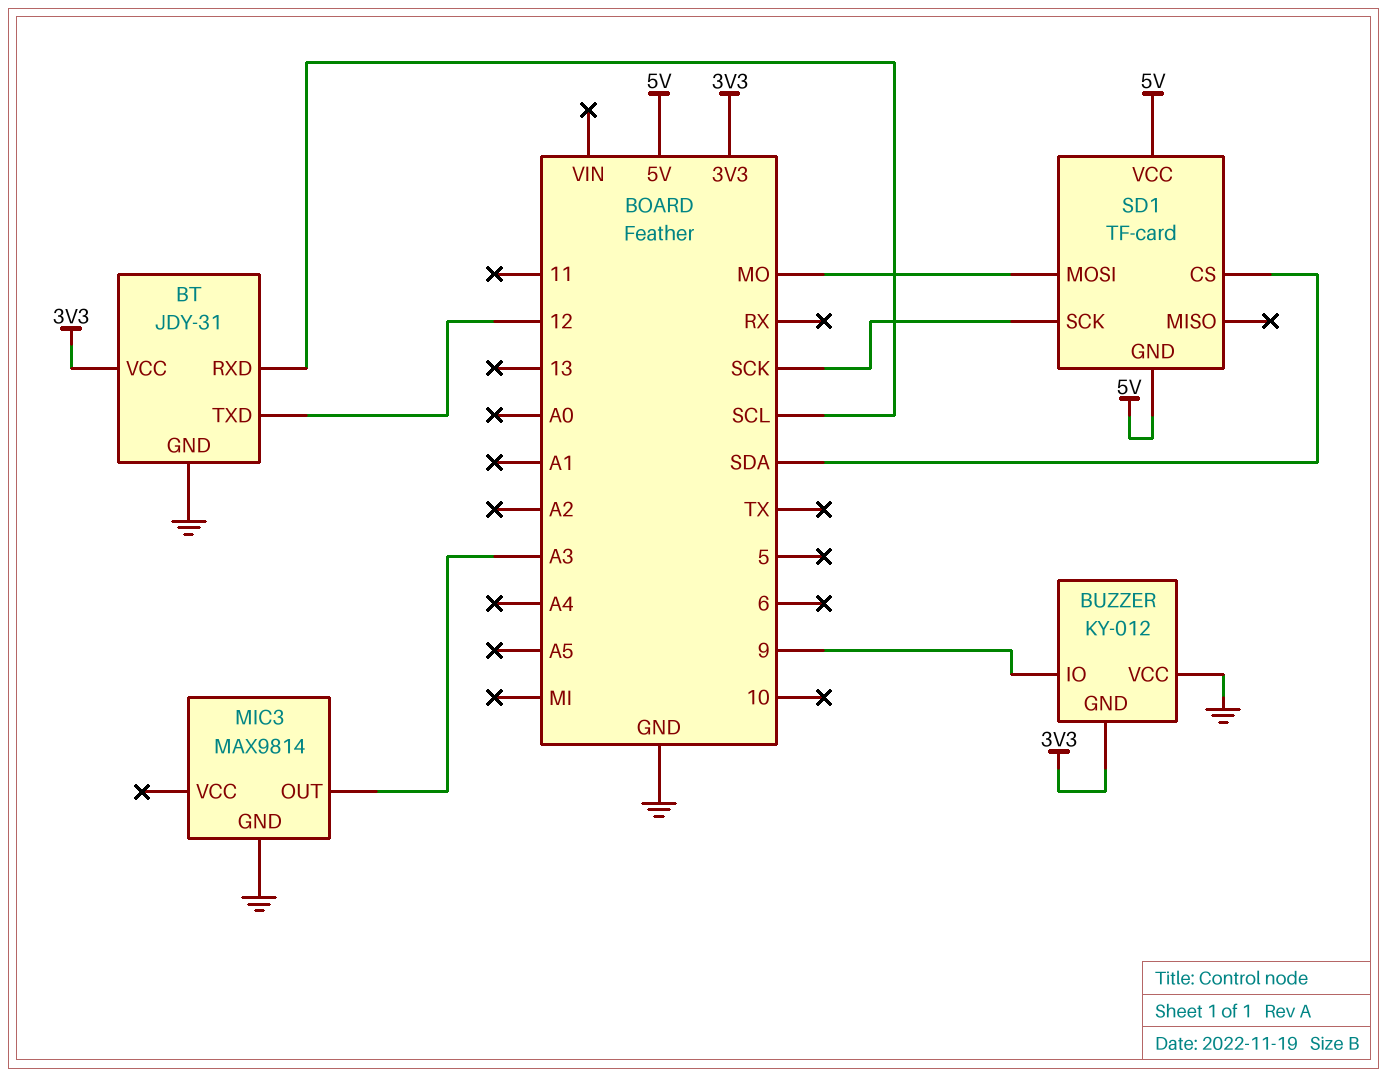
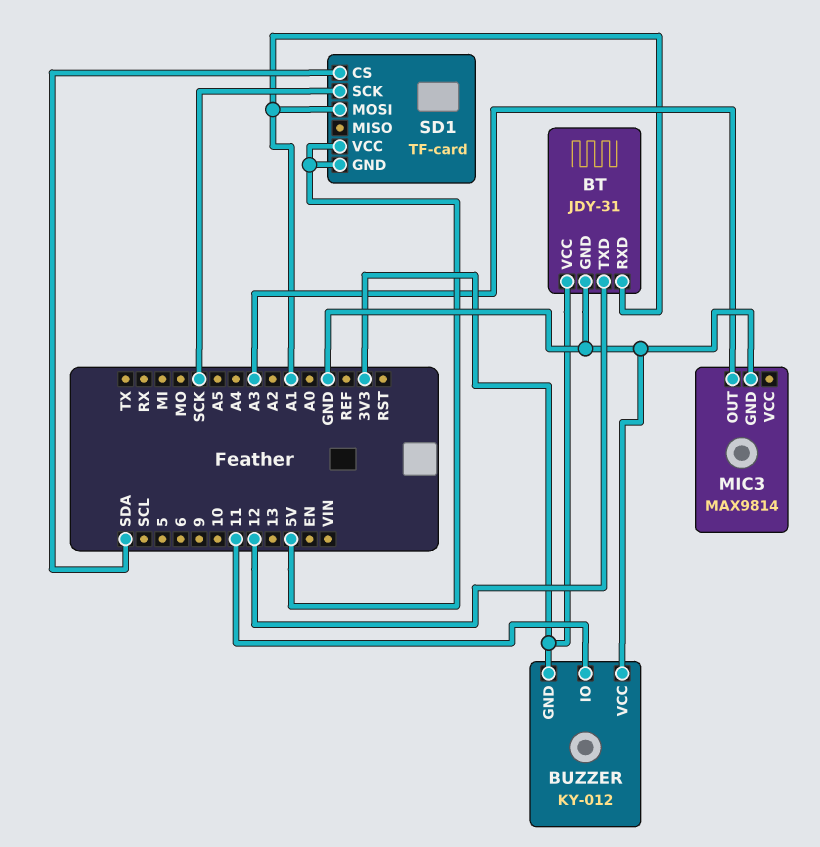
BT pin RXD: SCL -> A1
BUZZER pin IO: 9 -> 11
SD1 pin MOSI: MO -> A1

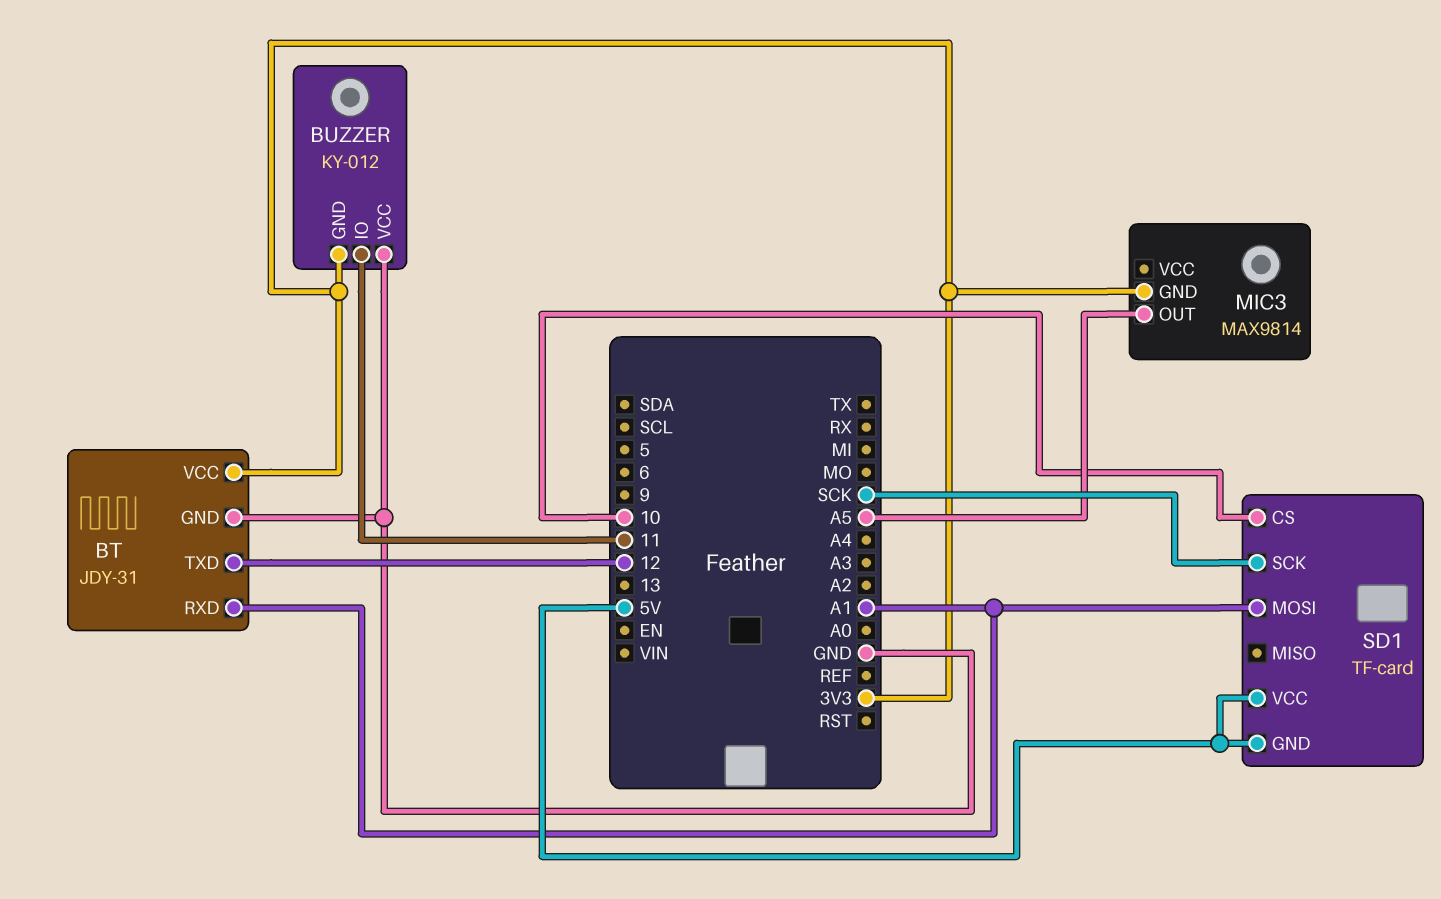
MIC3 pin GND: GND -> 3V3
MIC3 pin OUT: A3 -> A5
SD1 pin CS: SDA -> 10

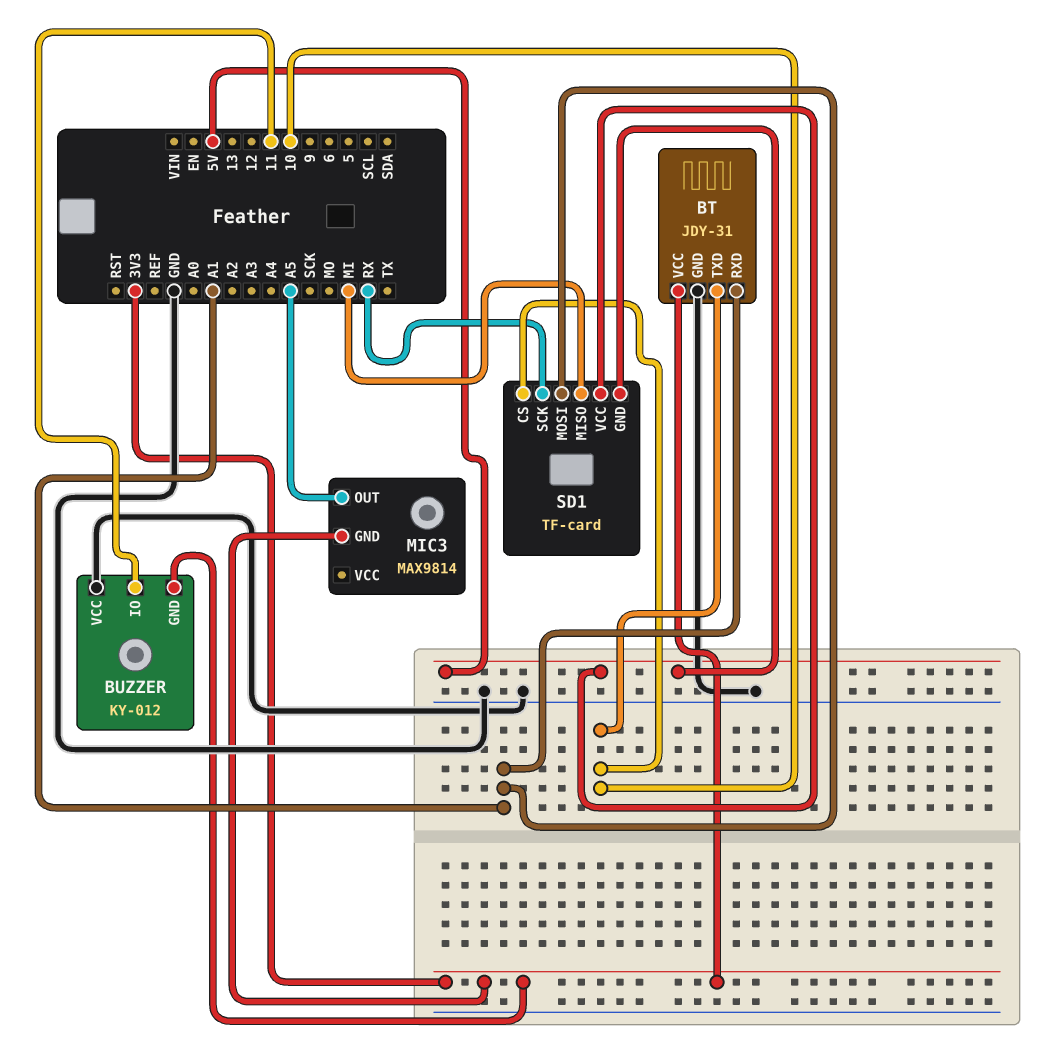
BT pin TXD: 12 -> 10
SD1 pin MISO: none -> MI
SD1 pin SCK: SCK -> RX

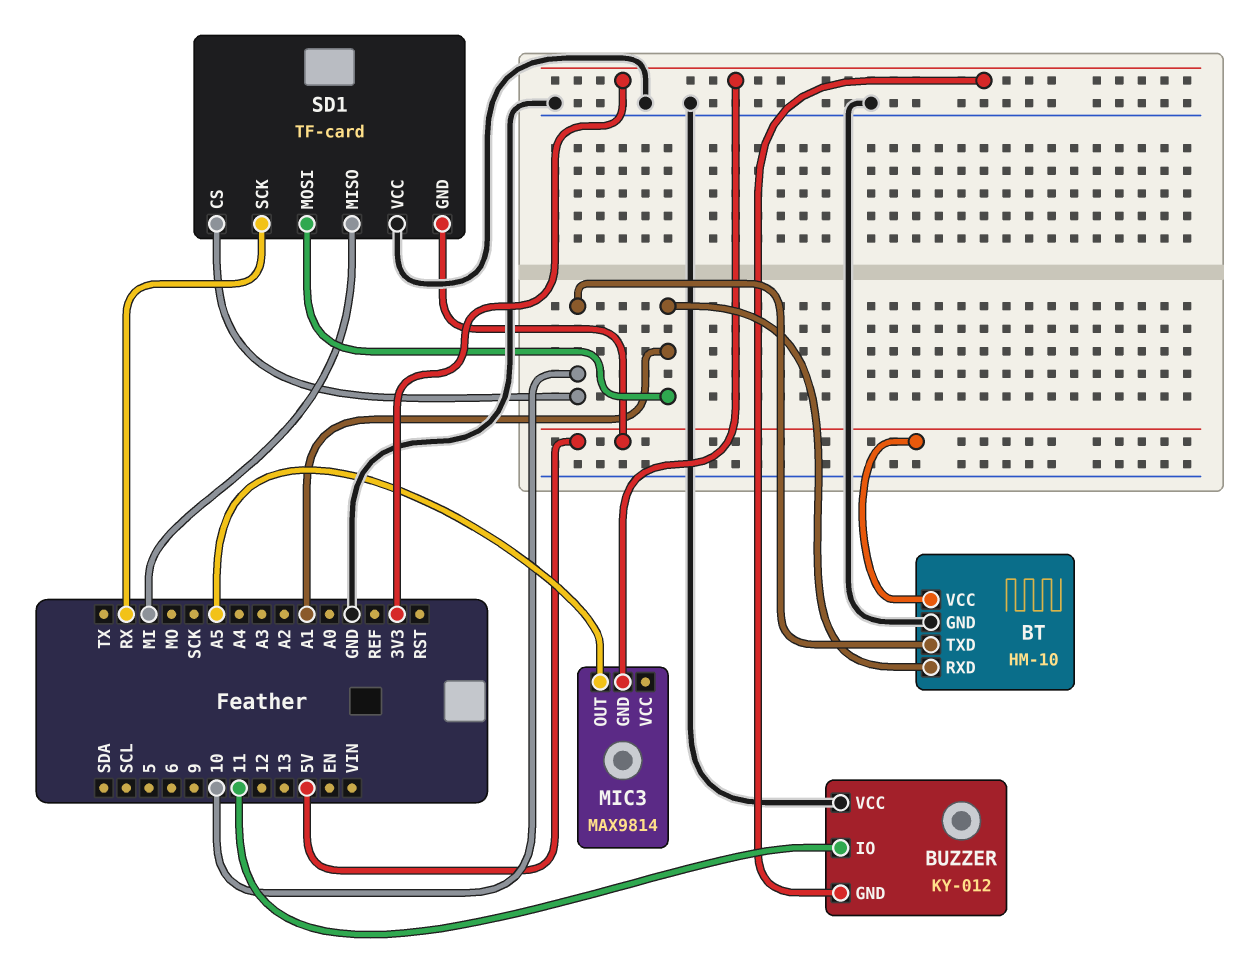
BT: JDY-31 -> HM-10
BT pin VCC: 3V3 -> 5V
SD1 pin VCC: 5V -> GND

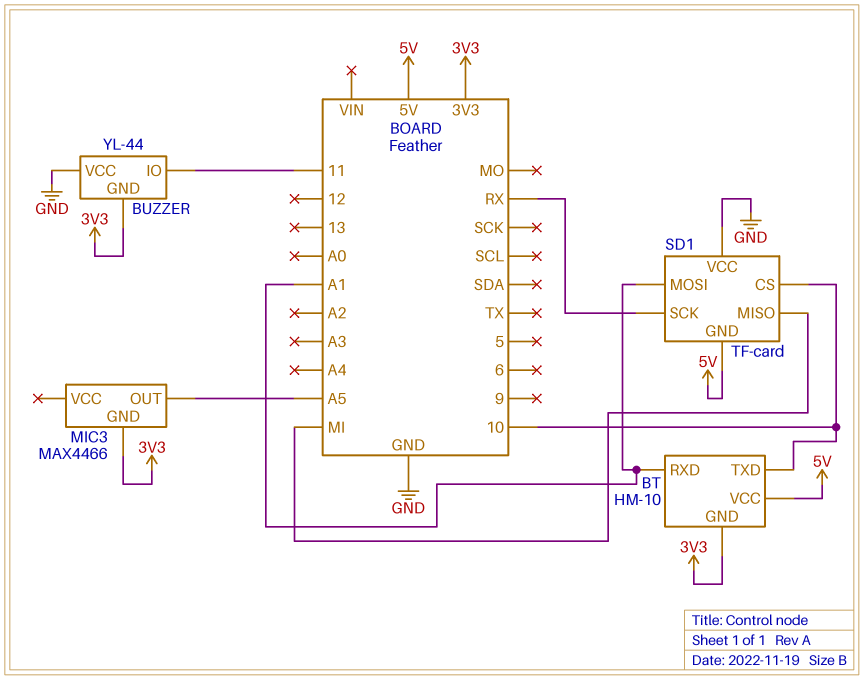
BT pin GND: GND -> 3V3
BUZZER: KY-012 -> YL-44
MIC3: MAX9814 -> MAX4466

